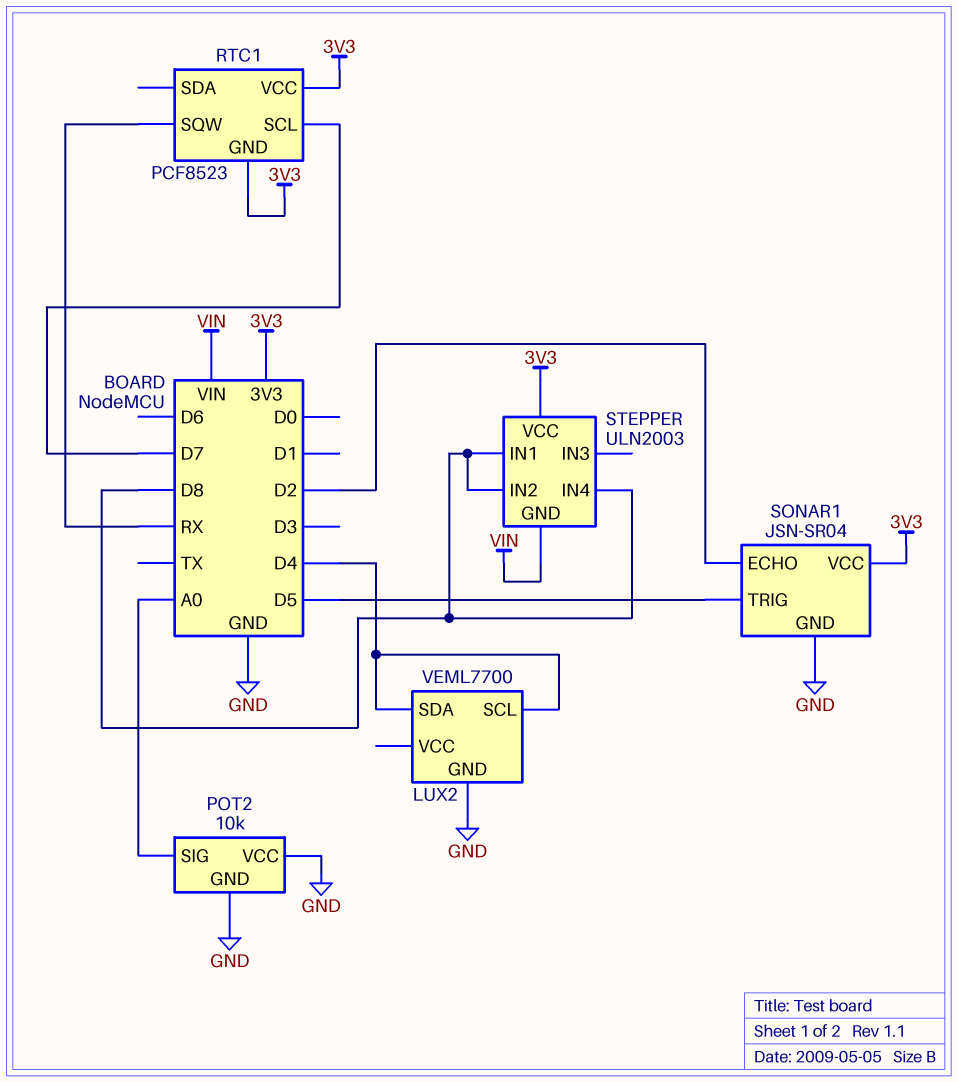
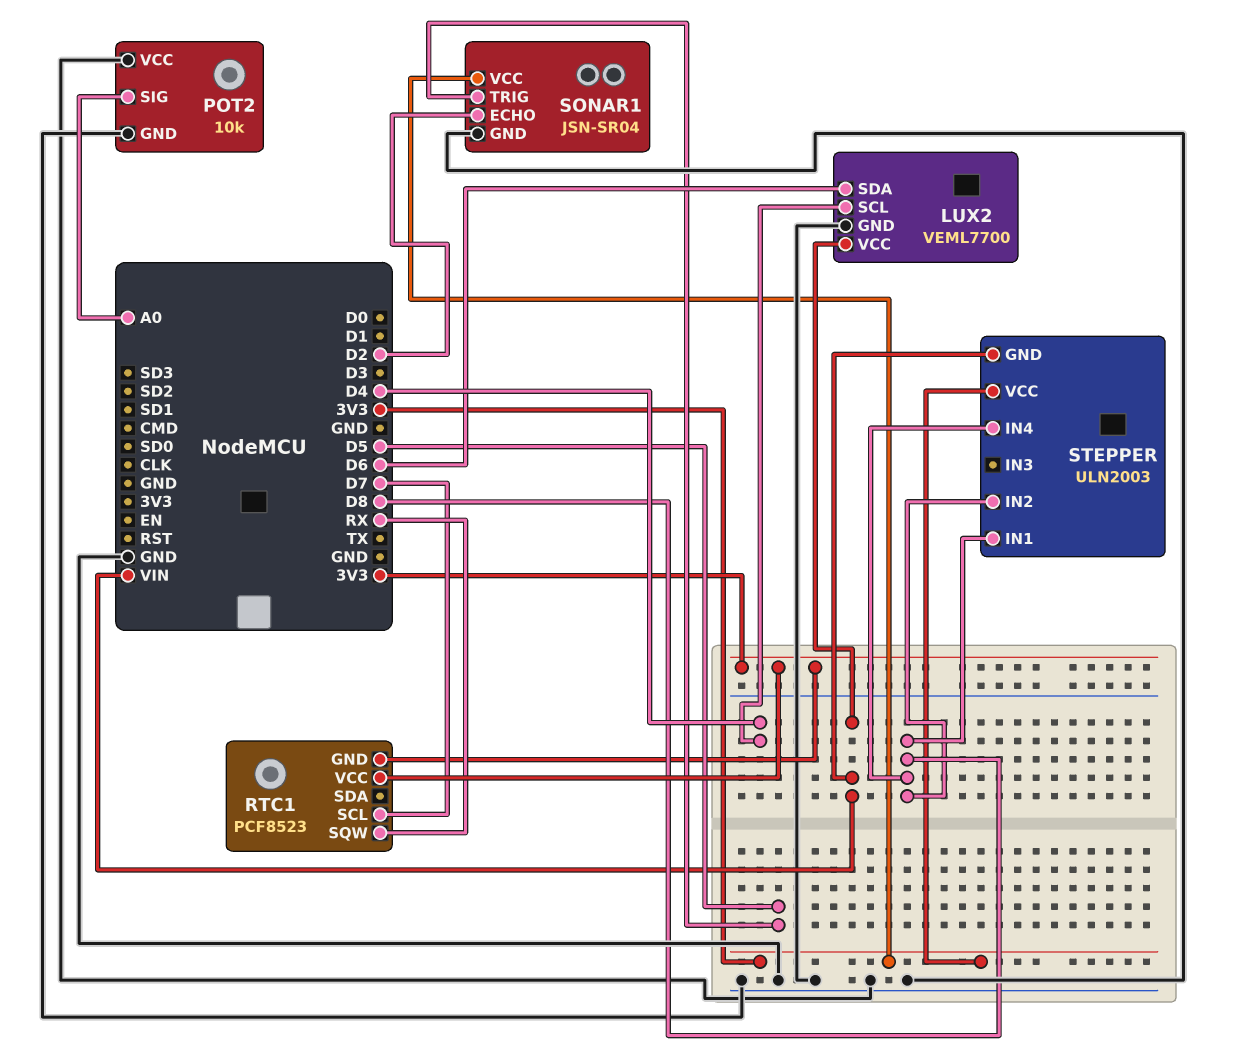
LUX2 pin SDA: D4 -> D6
LUX2 pin VCC: none -> VIN

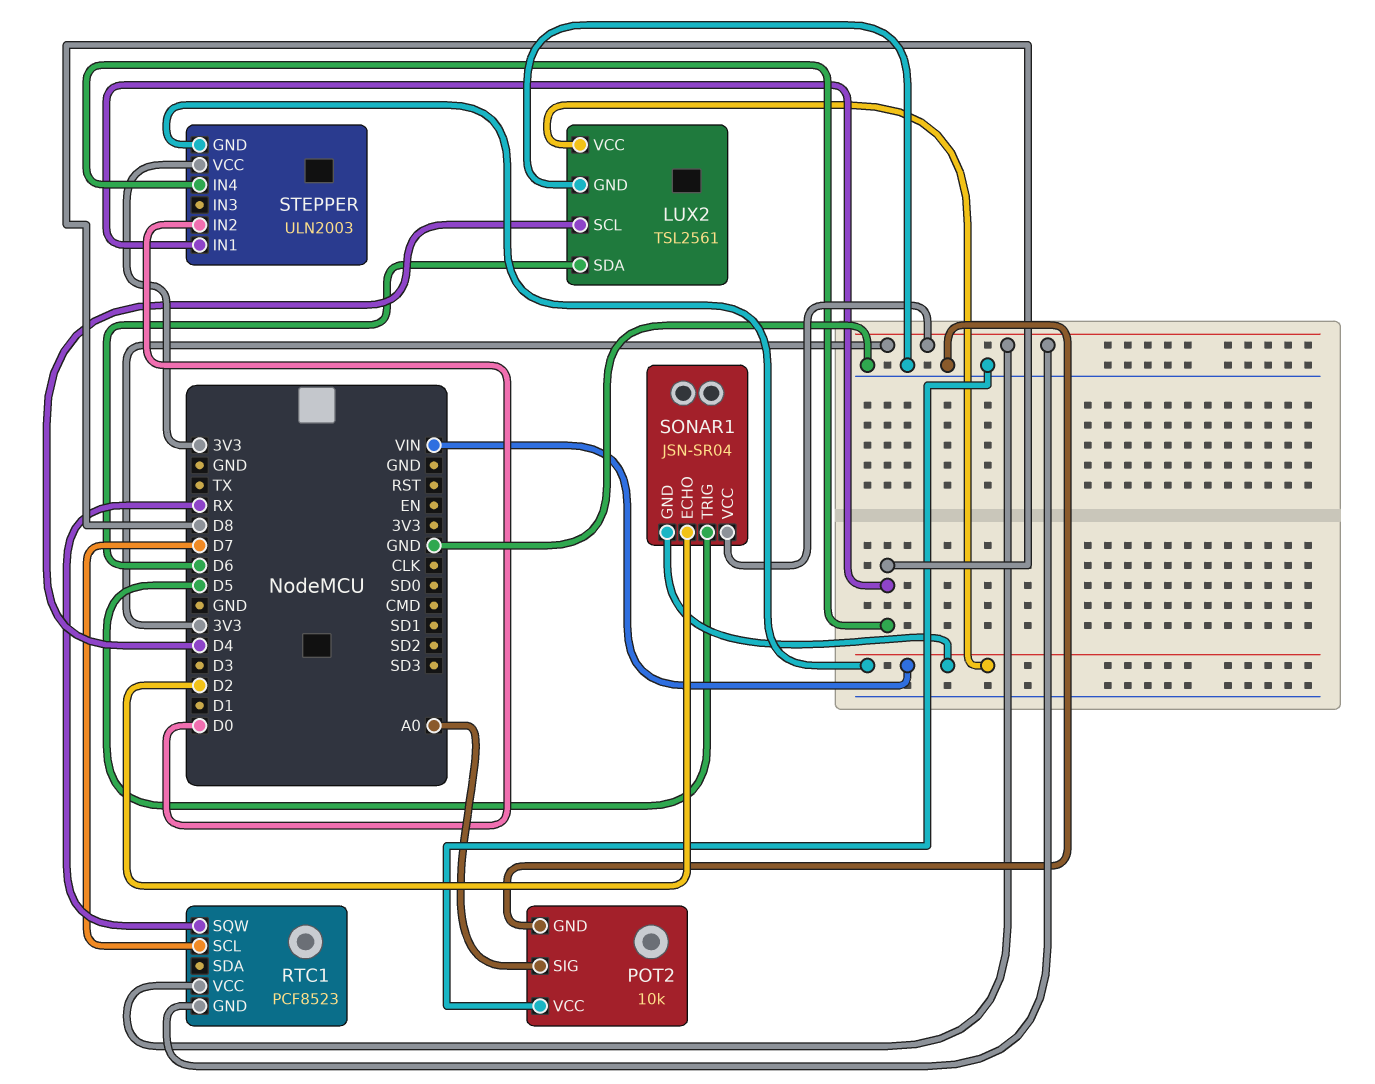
LUX2: VEML7700 -> TSL2561
SONAR1 pin GND: GND -> VIN
STEPPER pin IN2: D8 -> D0

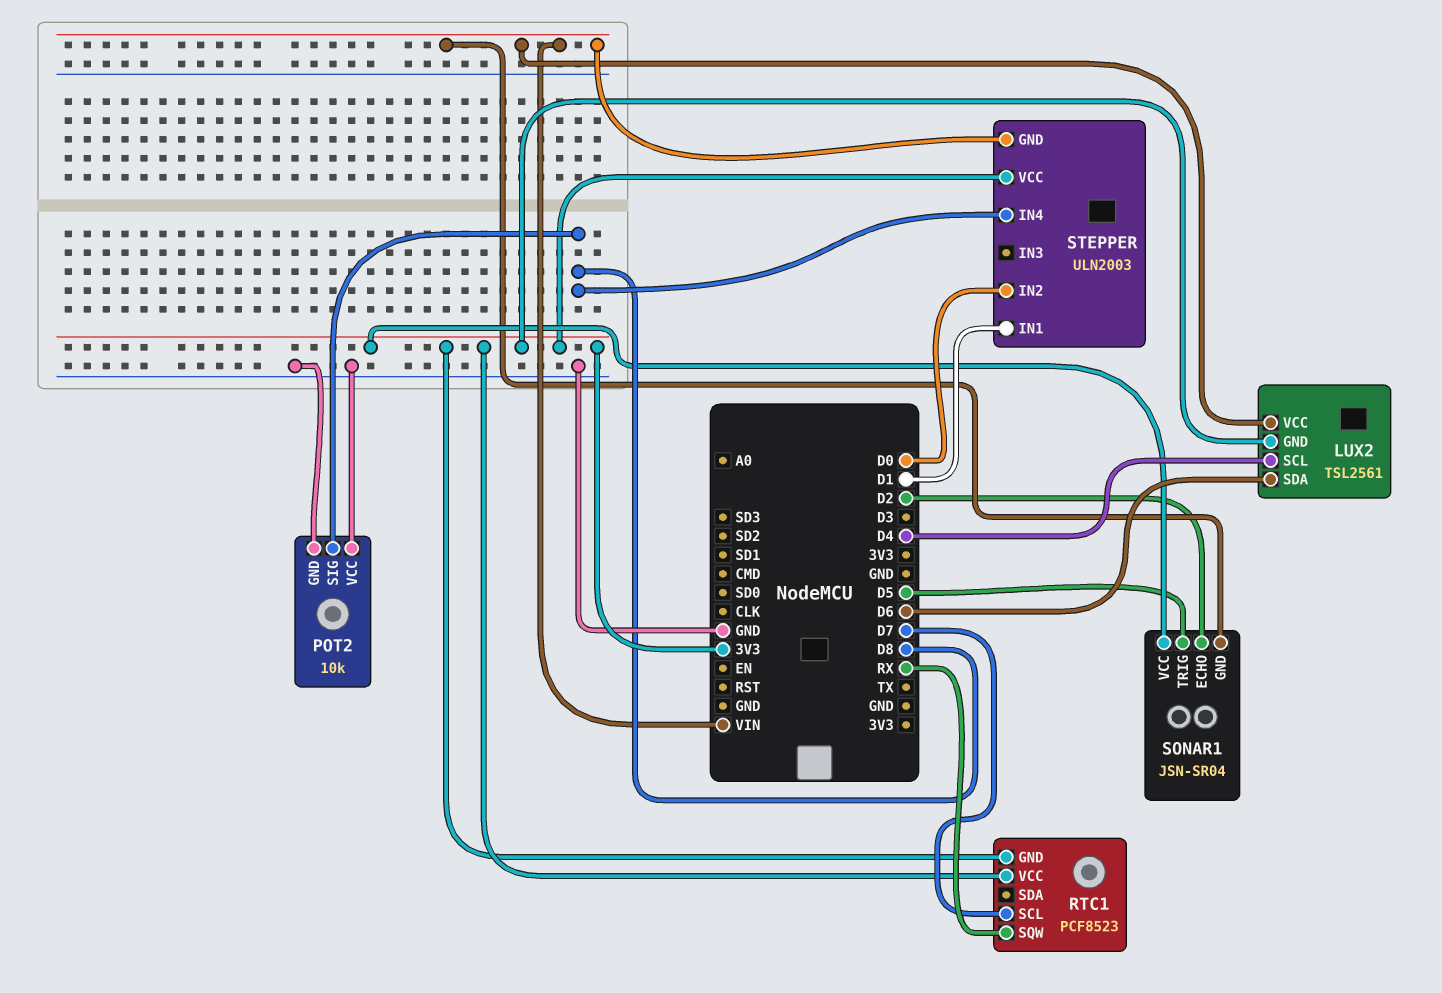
LUX2 pin GND: GND -> 3V3
POT2 pin SIG: A0 -> D8
STEPPER pin IN1: D8 -> D1

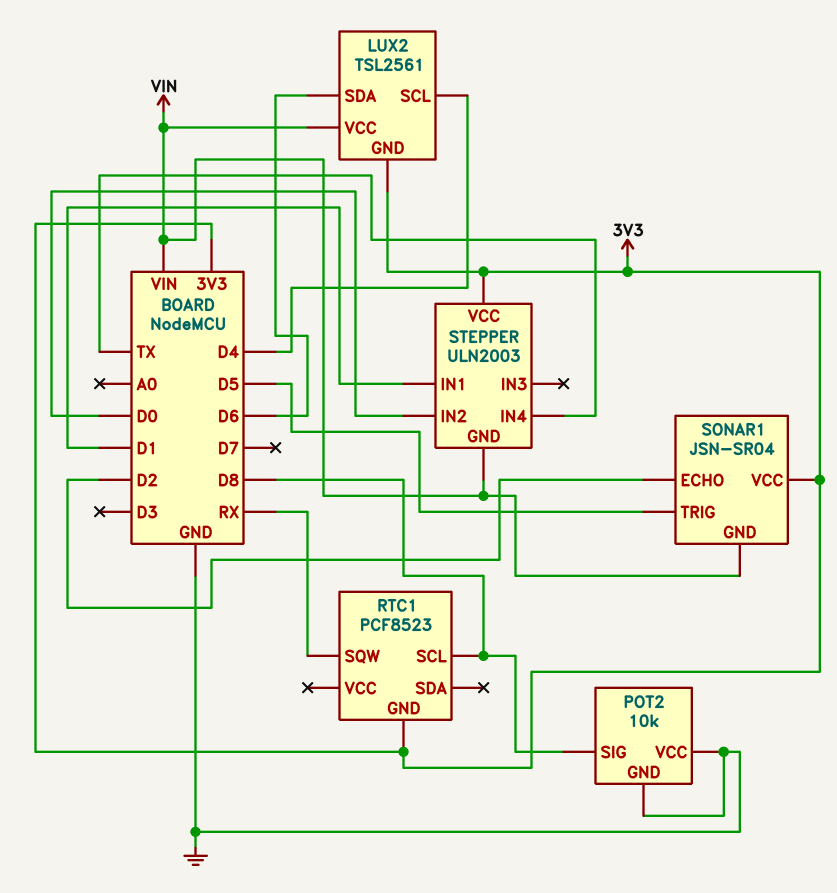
RTC1 pin SCL: D7 -> D8
RTC1 pin VCC: 3V3 -> none
STEPPER pin IN4: D8 -> TX

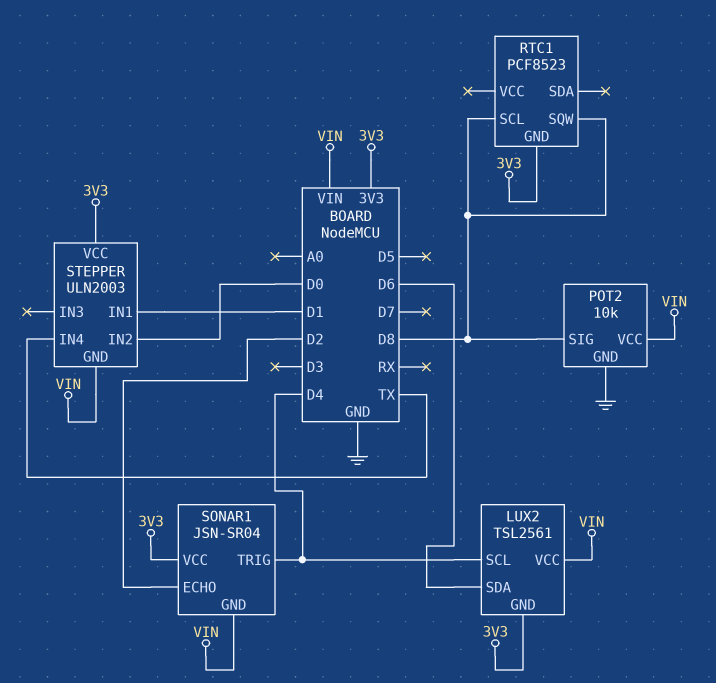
POT2 pin VCC: GND -> VIN
RTC1 pin SQW: RX -> D8
SONAR1 pin TRIG: D5 -> D4

